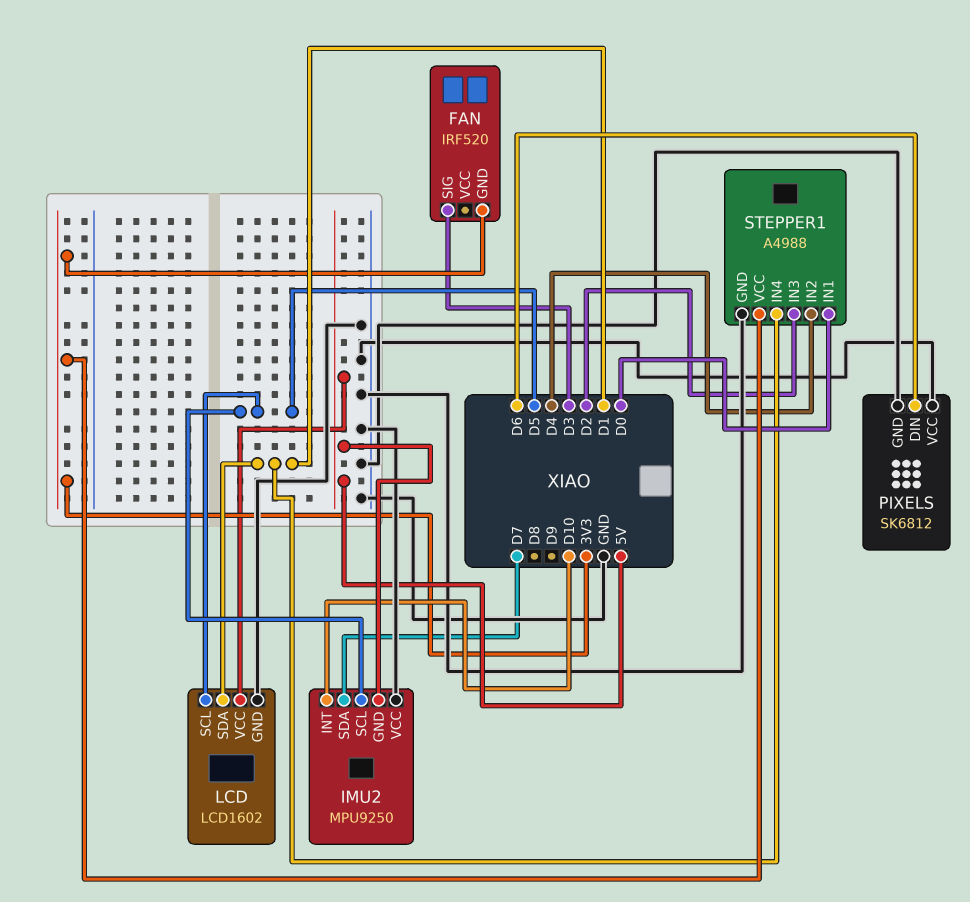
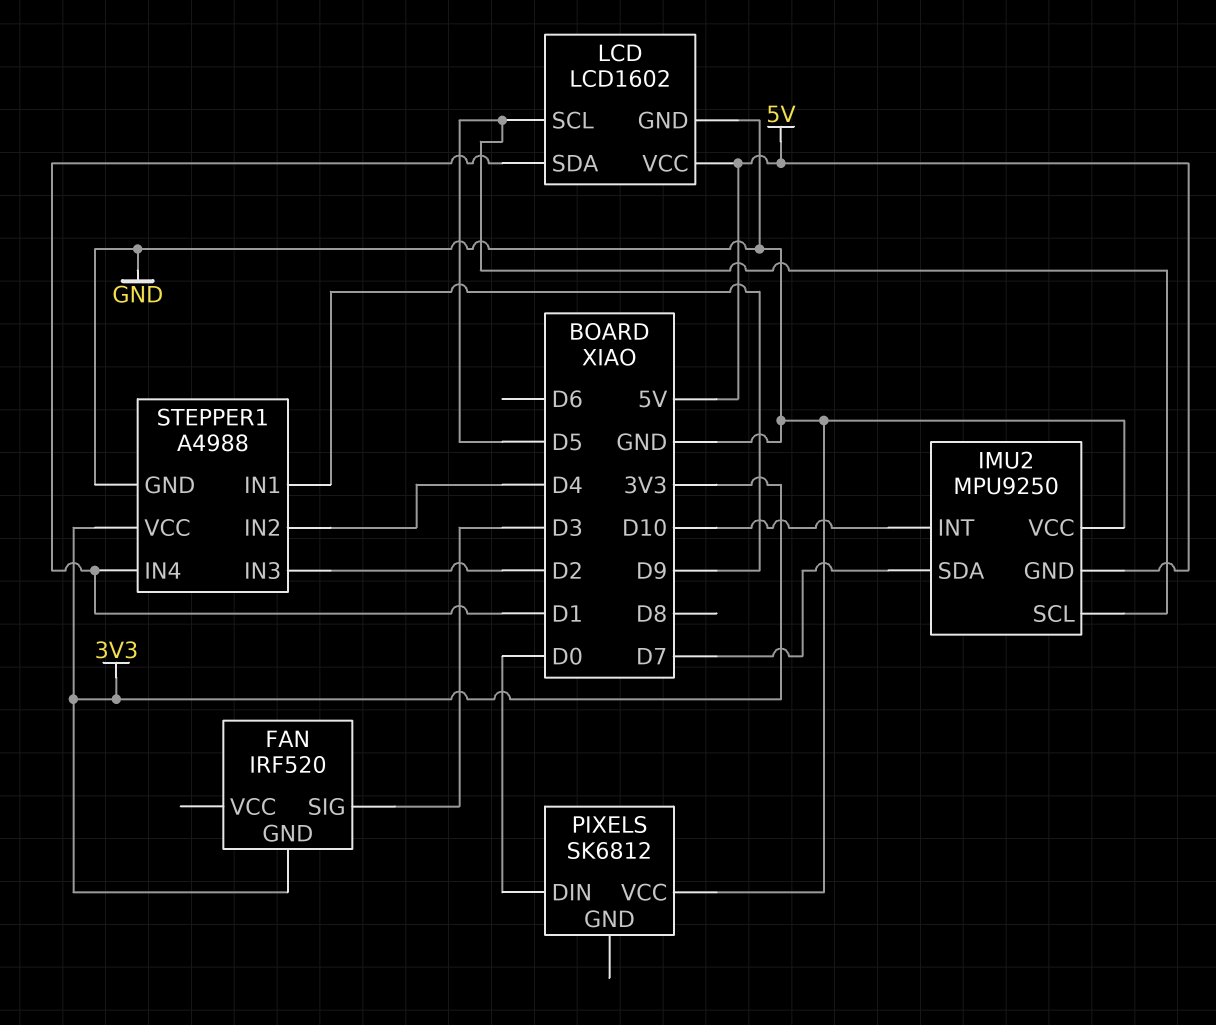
PIXELS pin DIN: D6 -> D0
PIXELS pin GND: GND -> none
STEPPER1 pin IN1: D0 -> D9

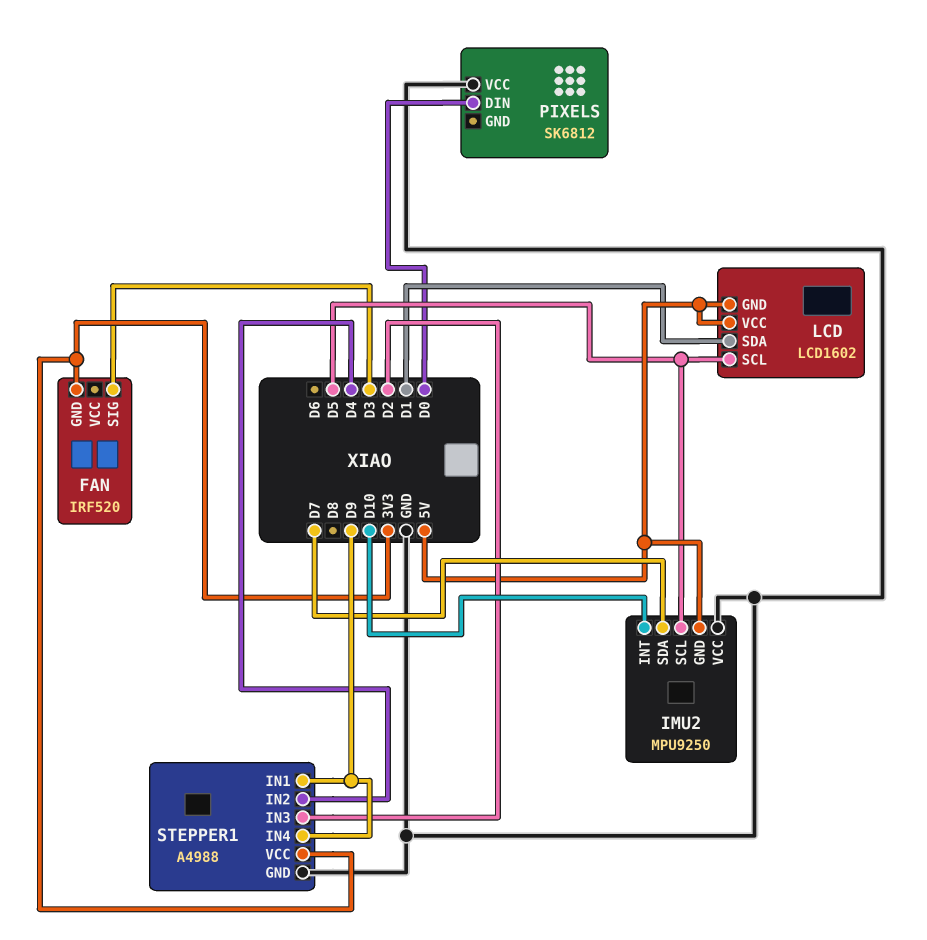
LCD pin GND: GND -> 5V
STEPPER1 pin IN4: D1 -> D9

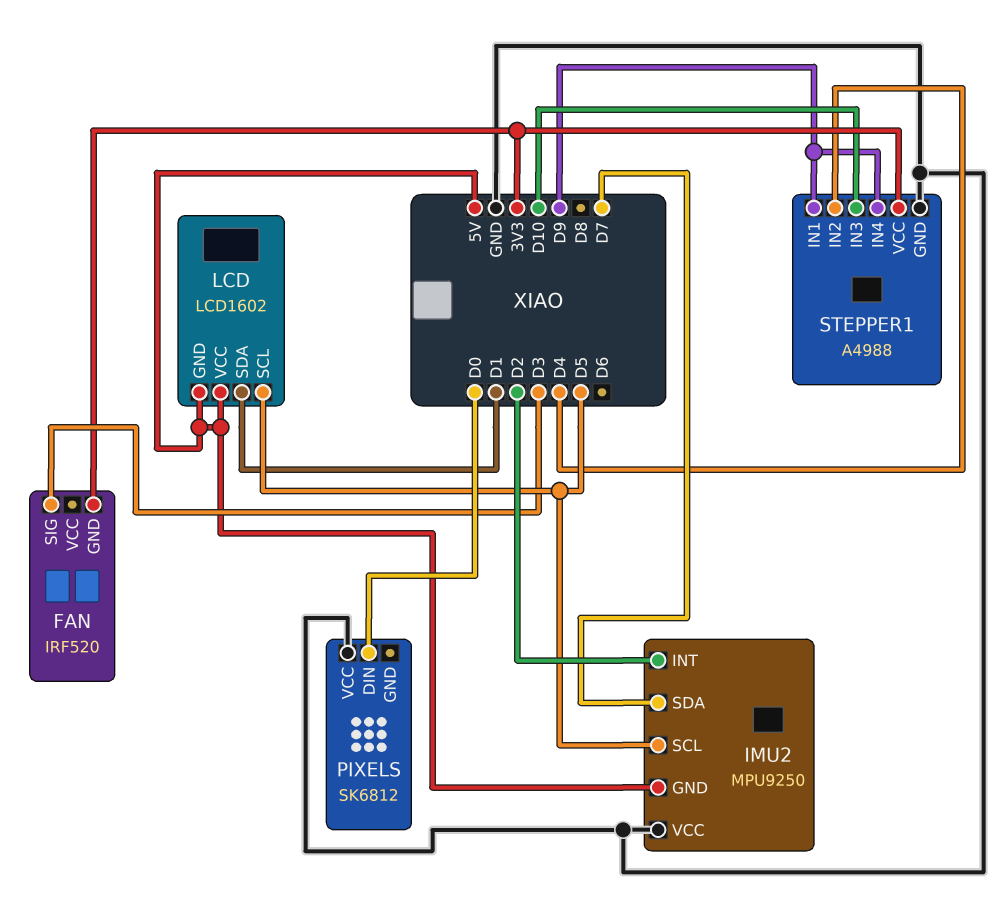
IMU2 pin INT: D10 -> D2
STEPPER1 pin IN3: D2 -> D10

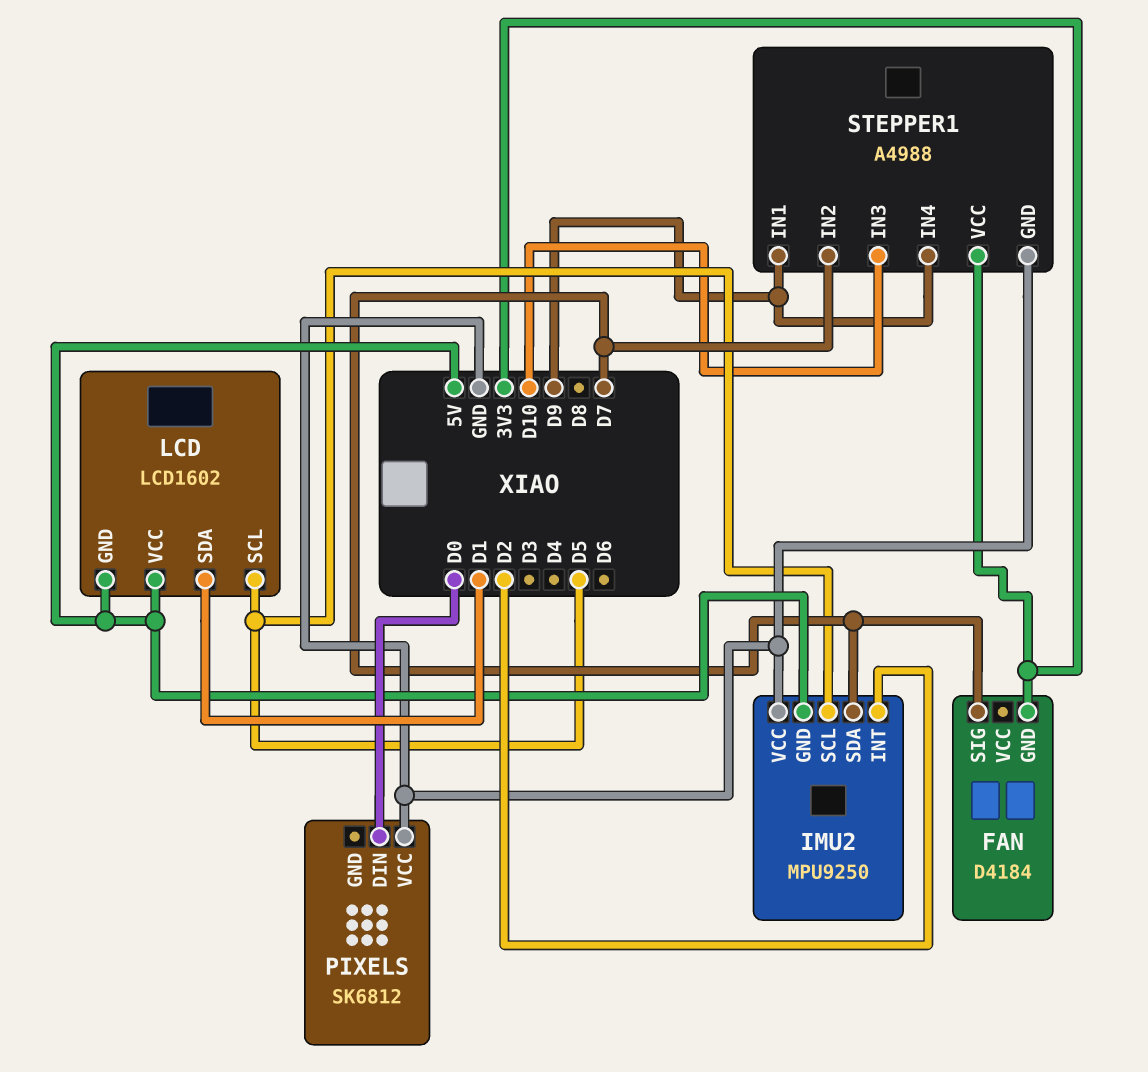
FAN: IRF520 -> D4184
FAN pin SIG: D3 -> D7
STEPPER1 pin IN2: D4 -> D7

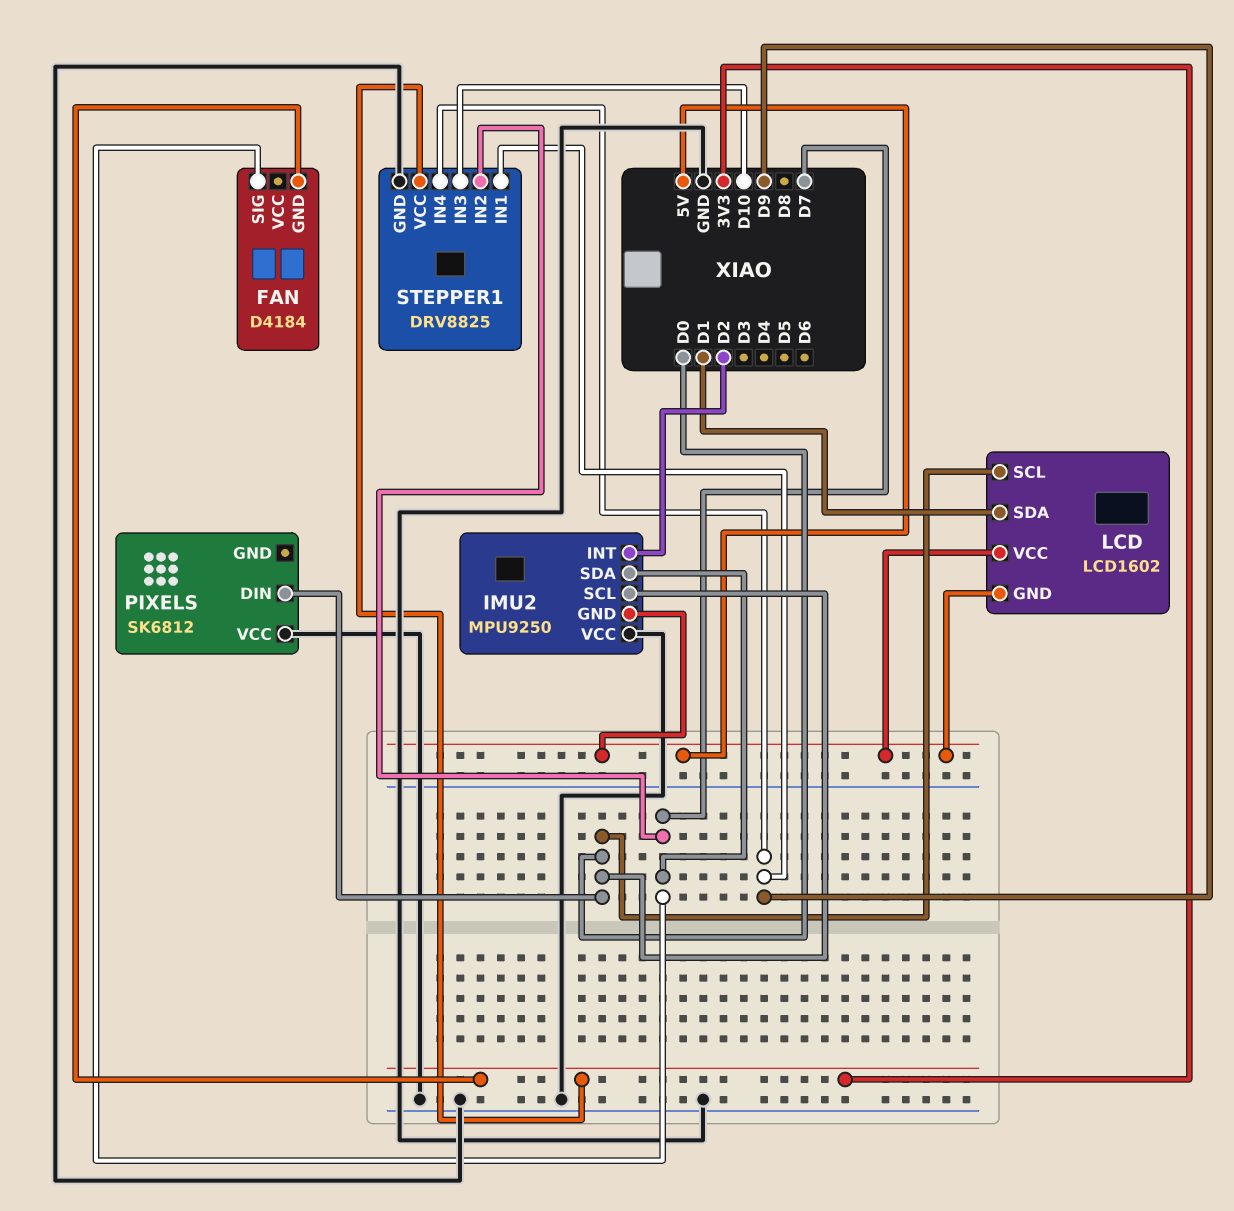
IMU2 pin SCL: D5 -> D0
LCD pin SCL: D5 -> D0
STEPPER1: A4988 -> DRV8825

